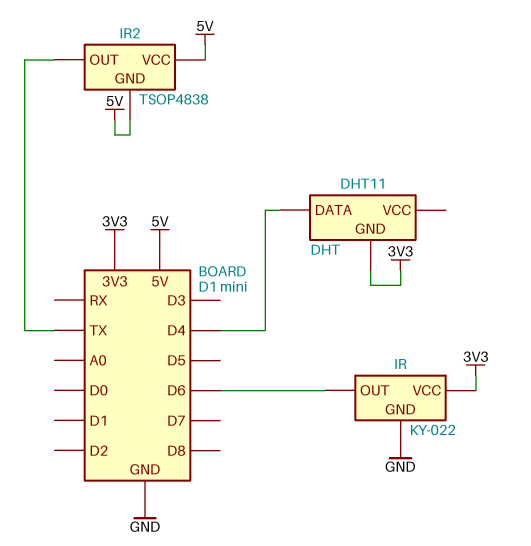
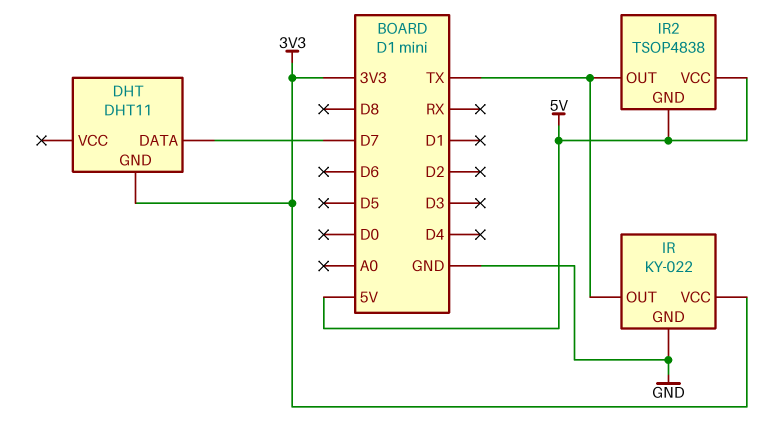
DHT pin DATA: D4 -> D7
IR pin OUT: D6 -> TX

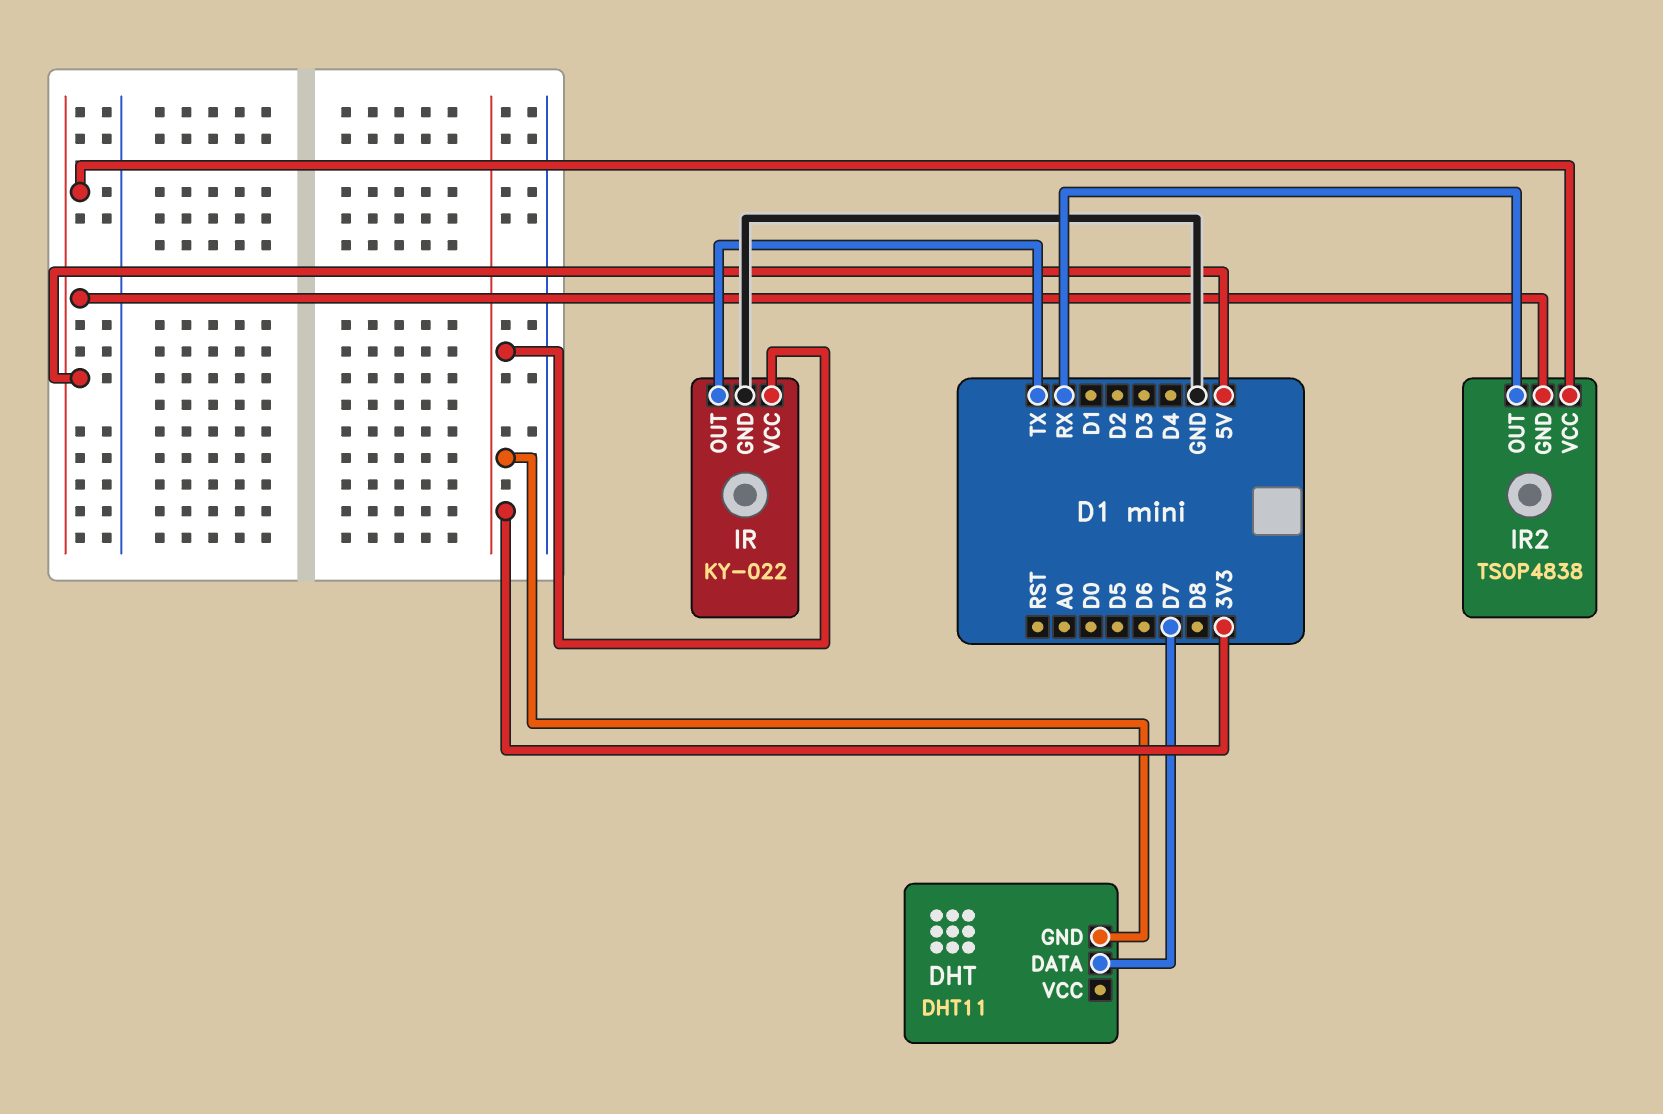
IR2 pin OUT: TX -> RX

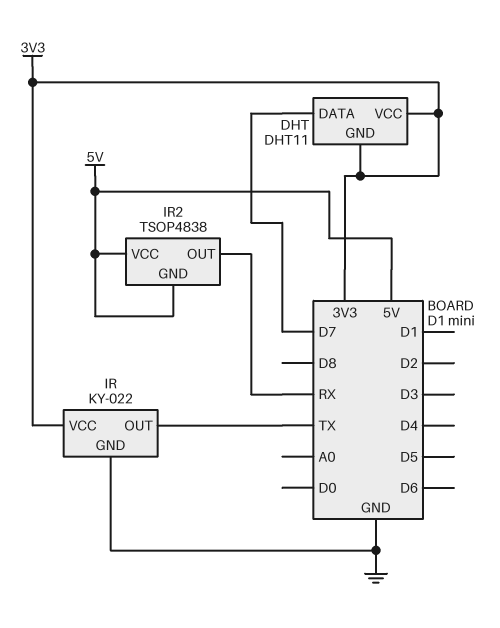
DHT pin VCC: none -> 3V3

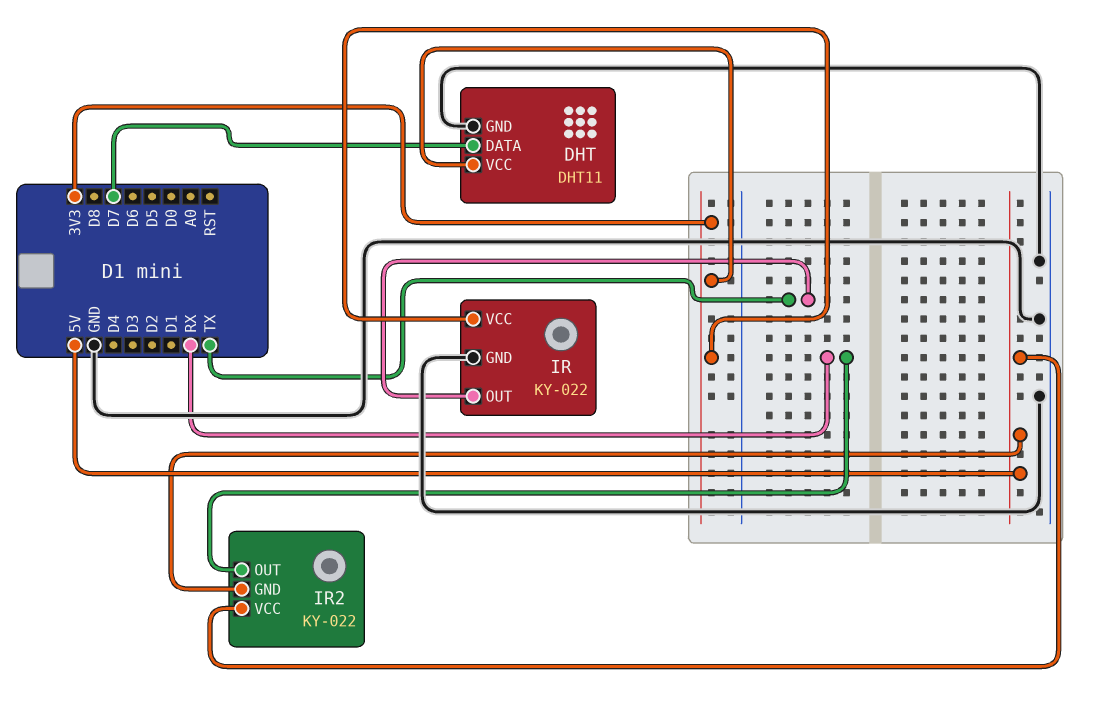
DHT pin GND: 3V3 -> GND
IR2: TSOP4838 -> KY-022

